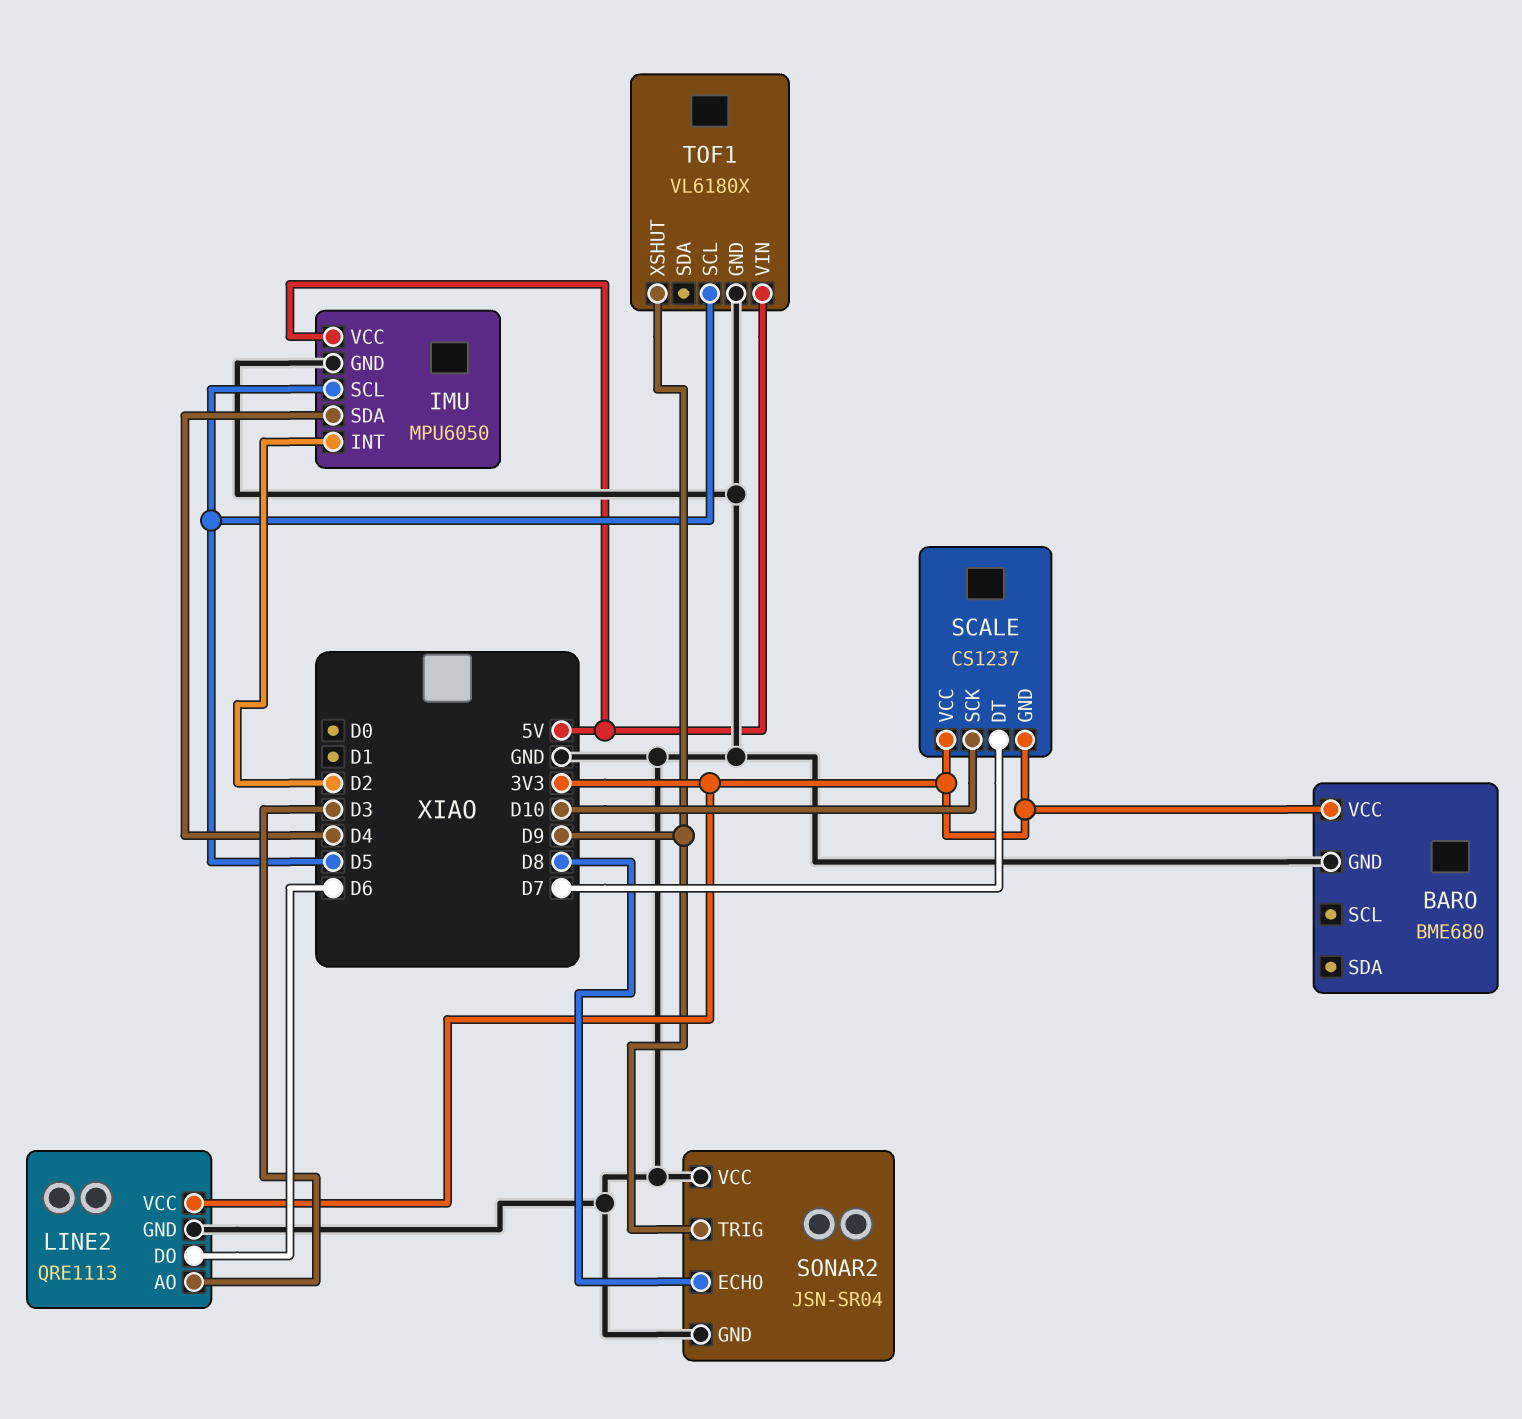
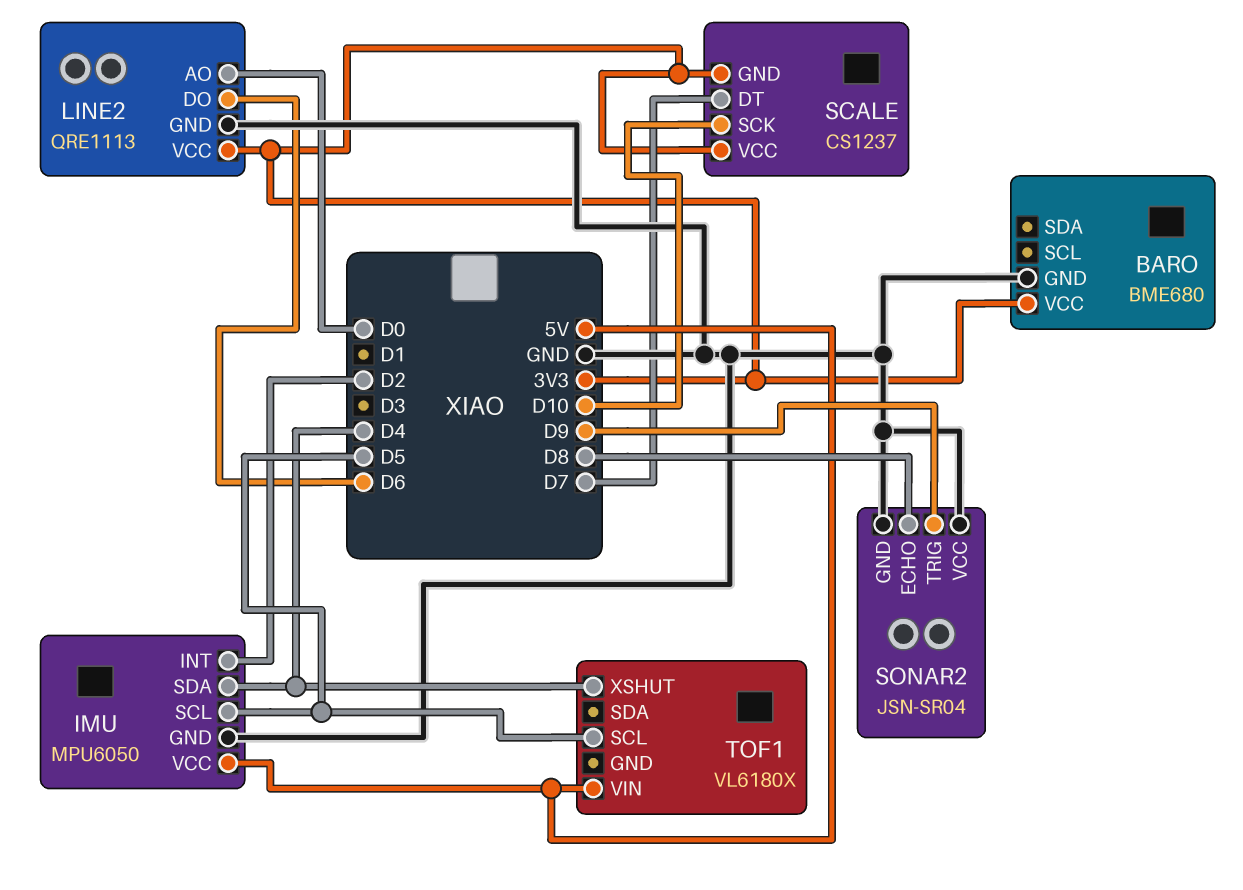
LINE2 pin AO: D3 -> D0
TOF1 pin GND: GND -> none
TOF1 pin XSHUT: D9 -> D4

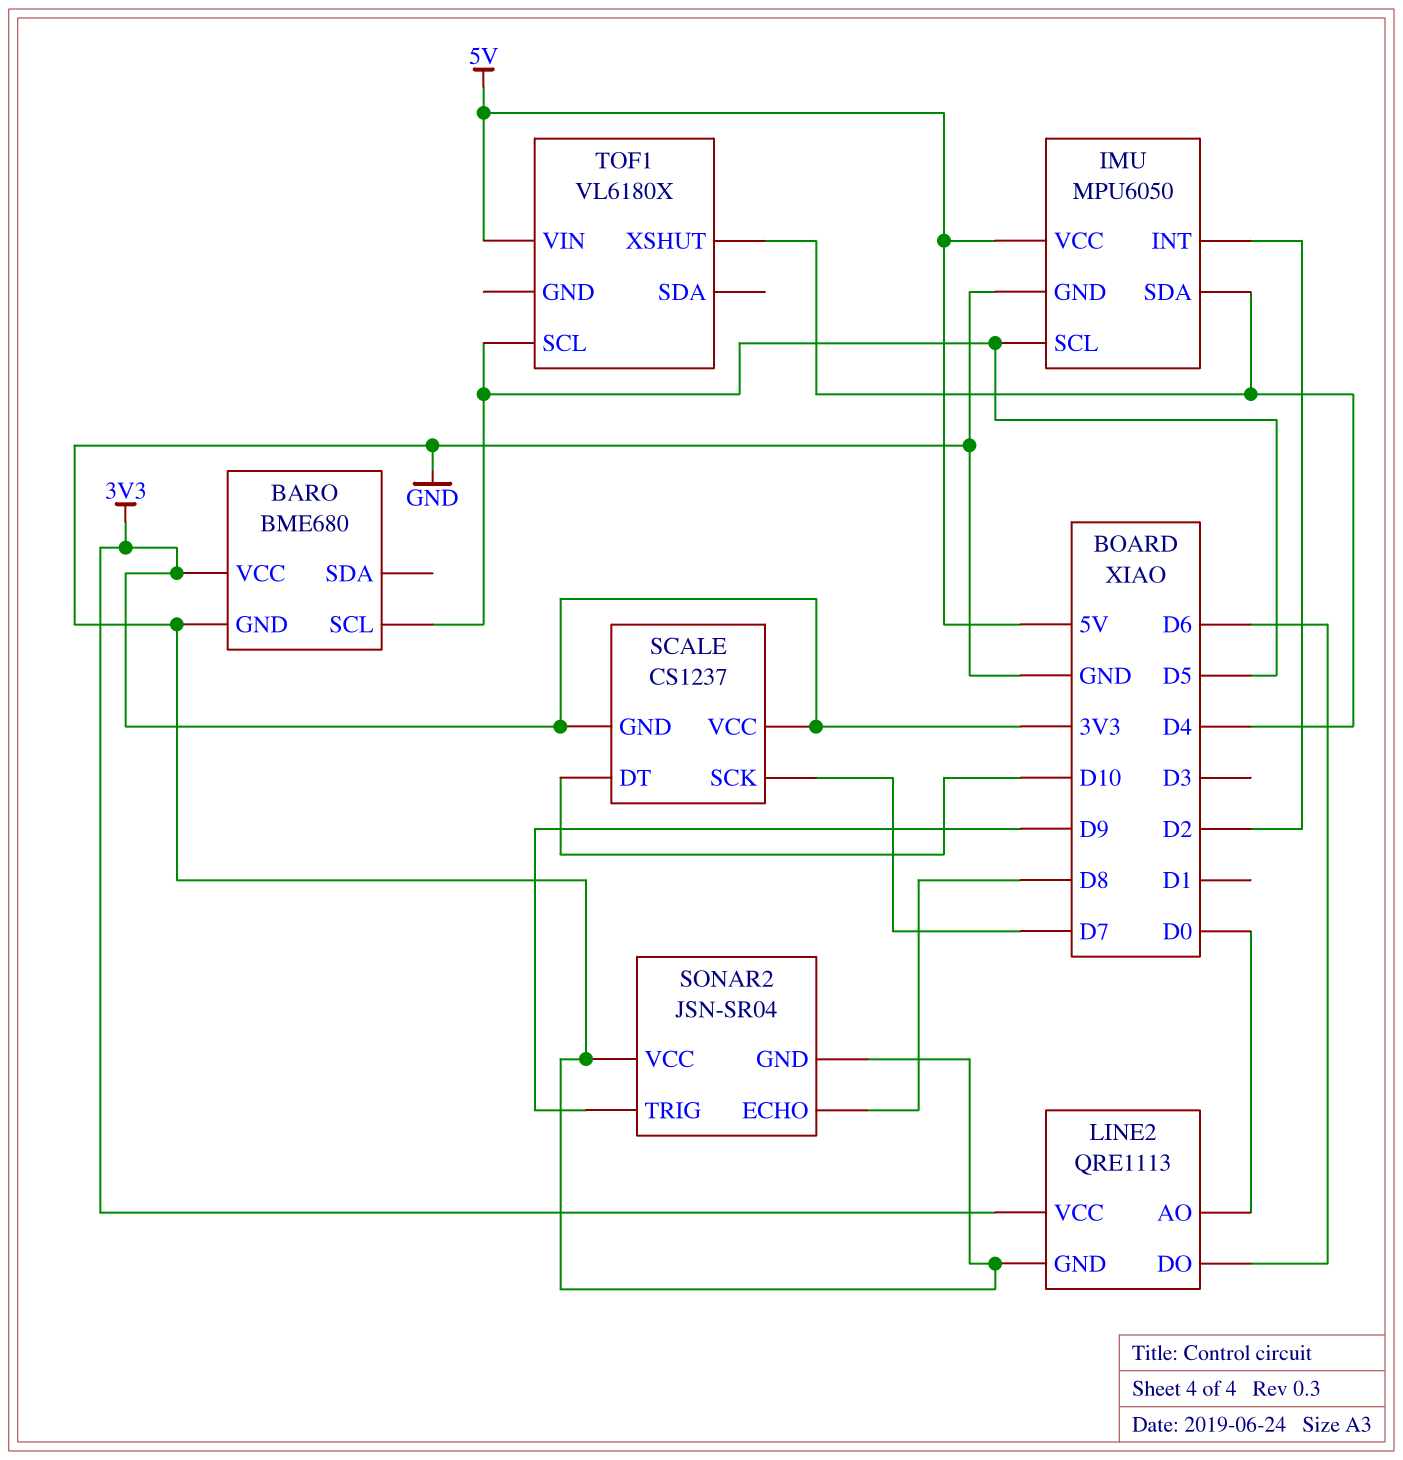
BARO pin SCL: none -> D5
SCALE pin DT: D7 -> D10
SCALE pin SCK: D10 -> D7

